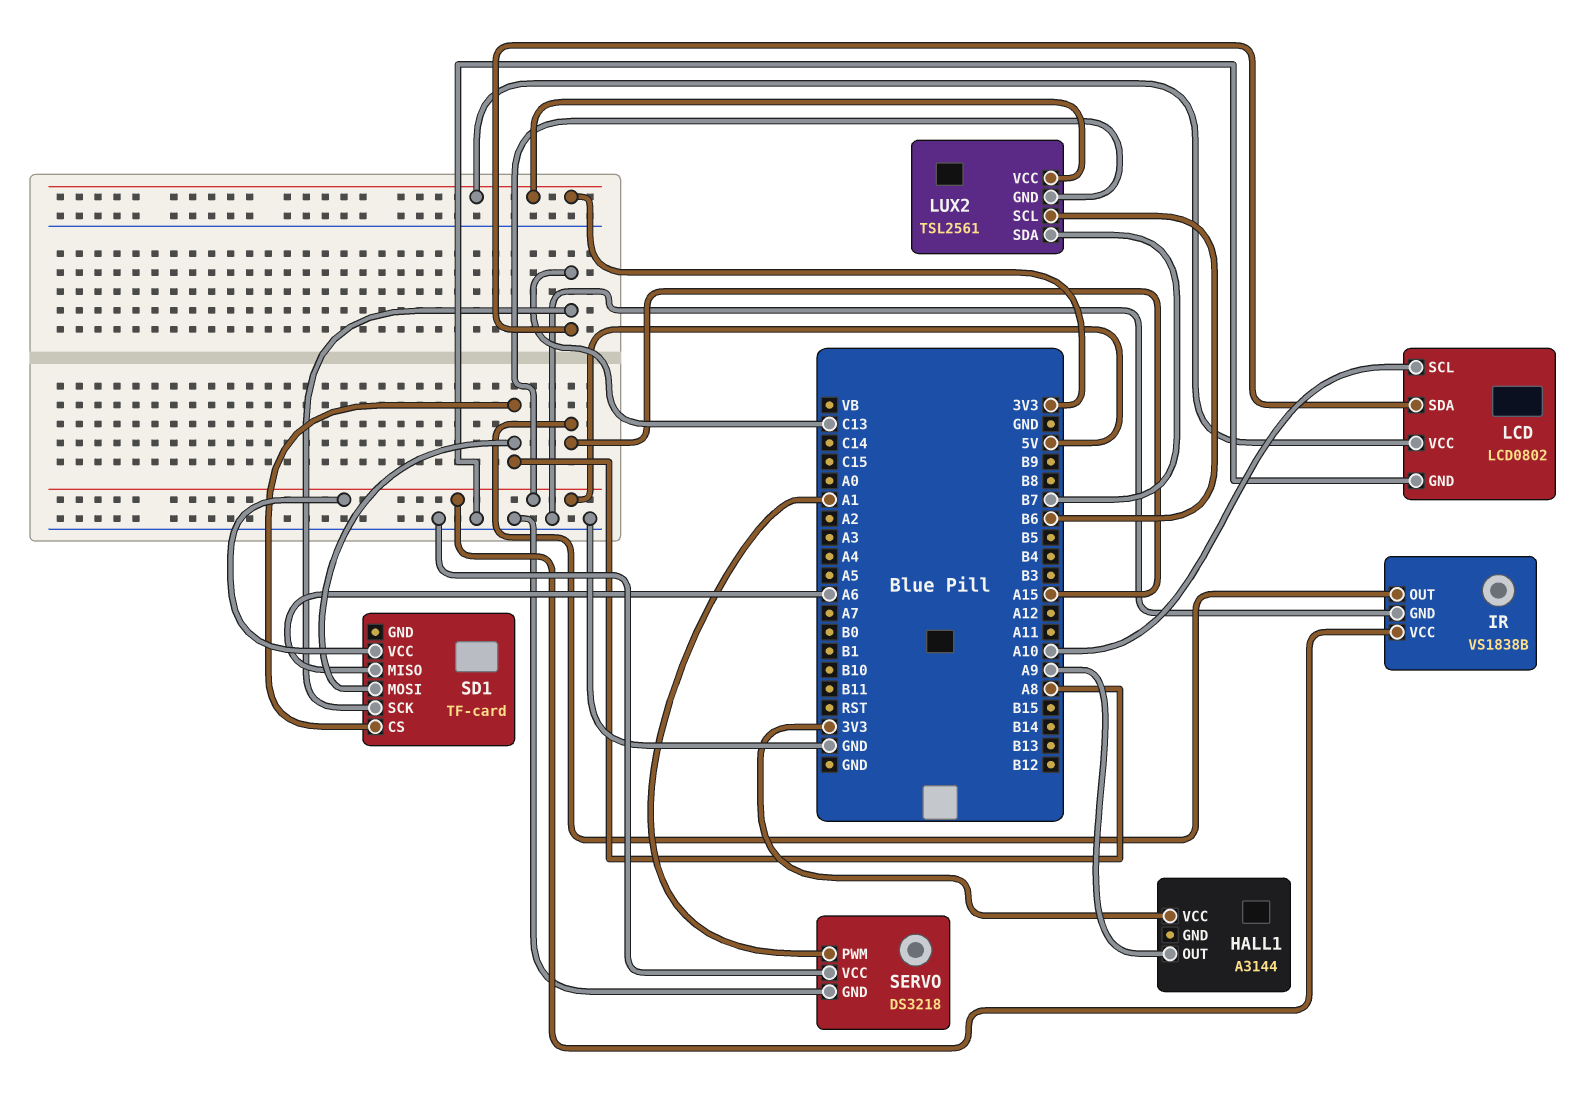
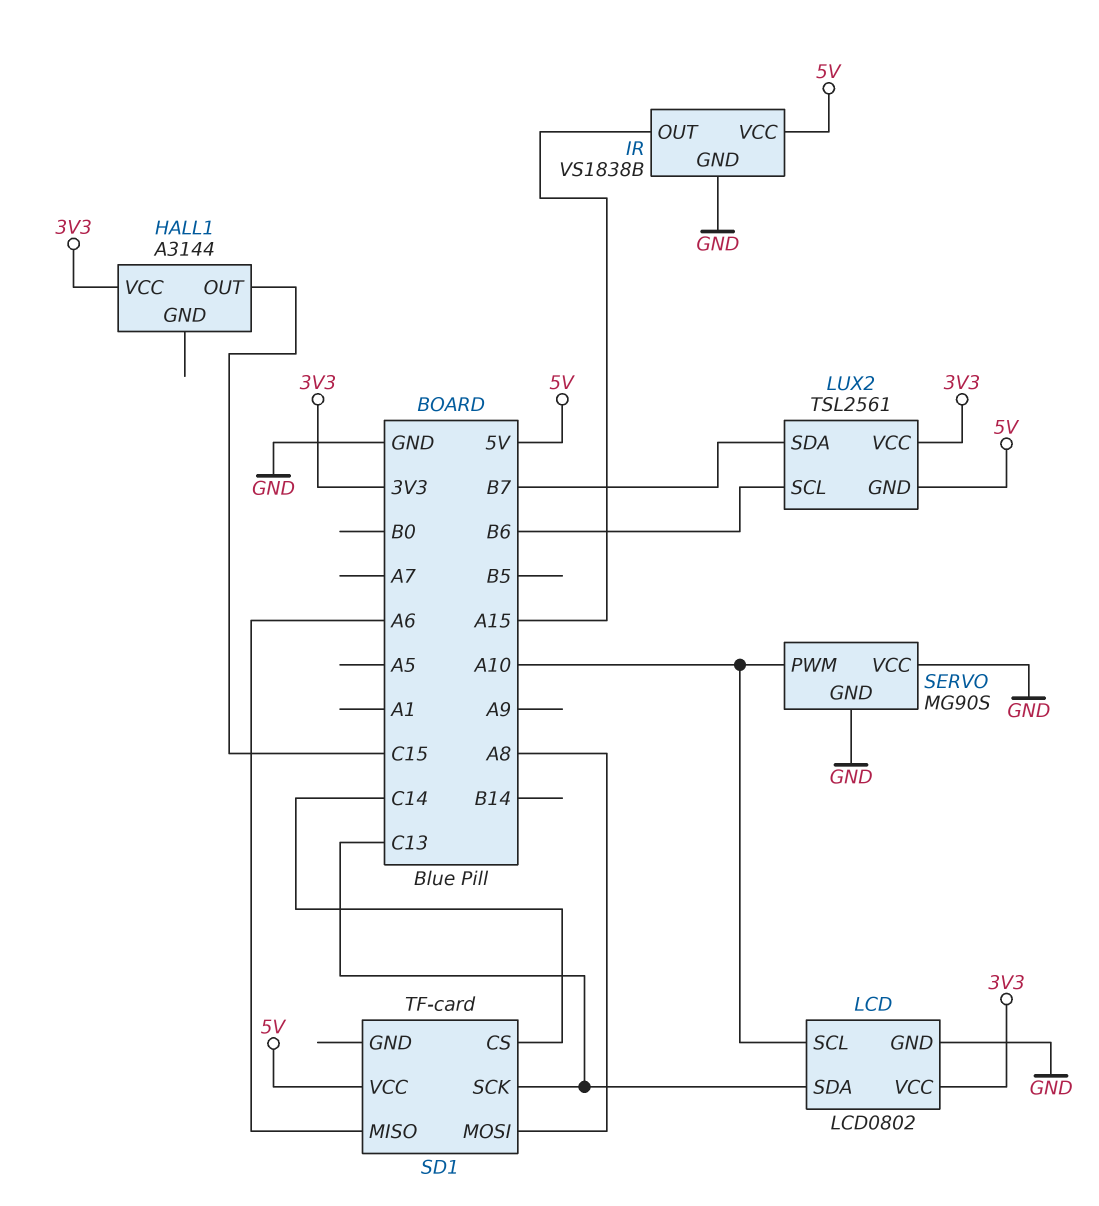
HALL1 pin OUT: A9 -> C15
SD1 pin CS: A8 -> C14
SERVO: DS3218 -> MG90S
SERVO pin PWM: A1 -> A10

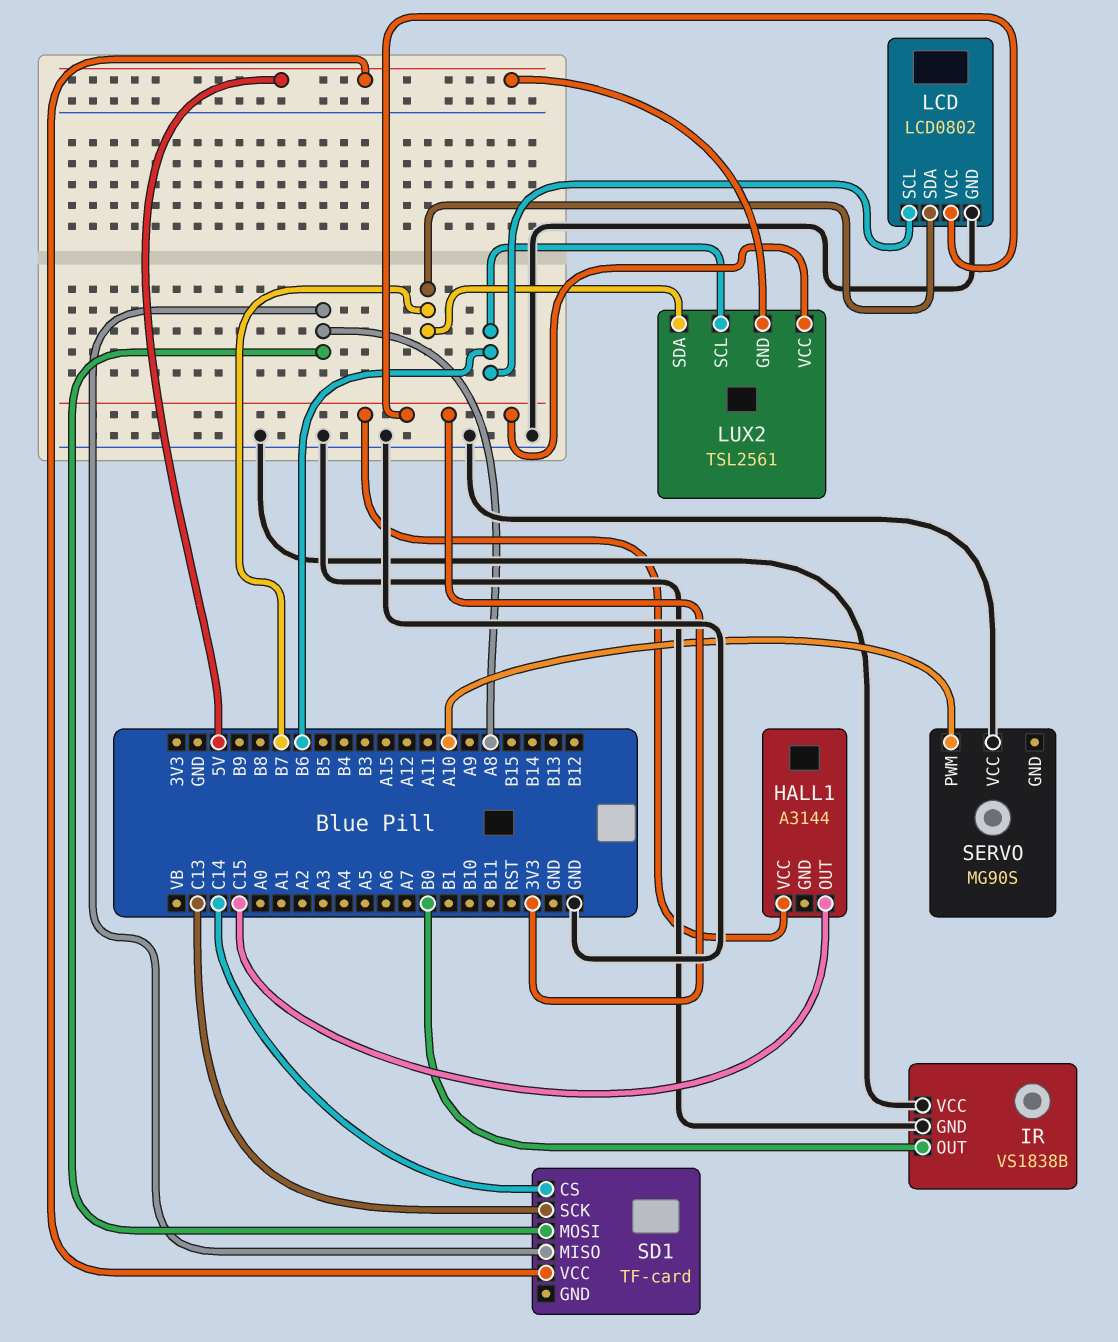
IR pin OUT: A15 -> B0
IR pin VCC: 5V -> GND
LCD pin SCL: A10 -> B6
LCD pin SDA: C13 -> B7
SD1 pin MISO: A6 -> A8
SERVO pin GND: GND -> none

